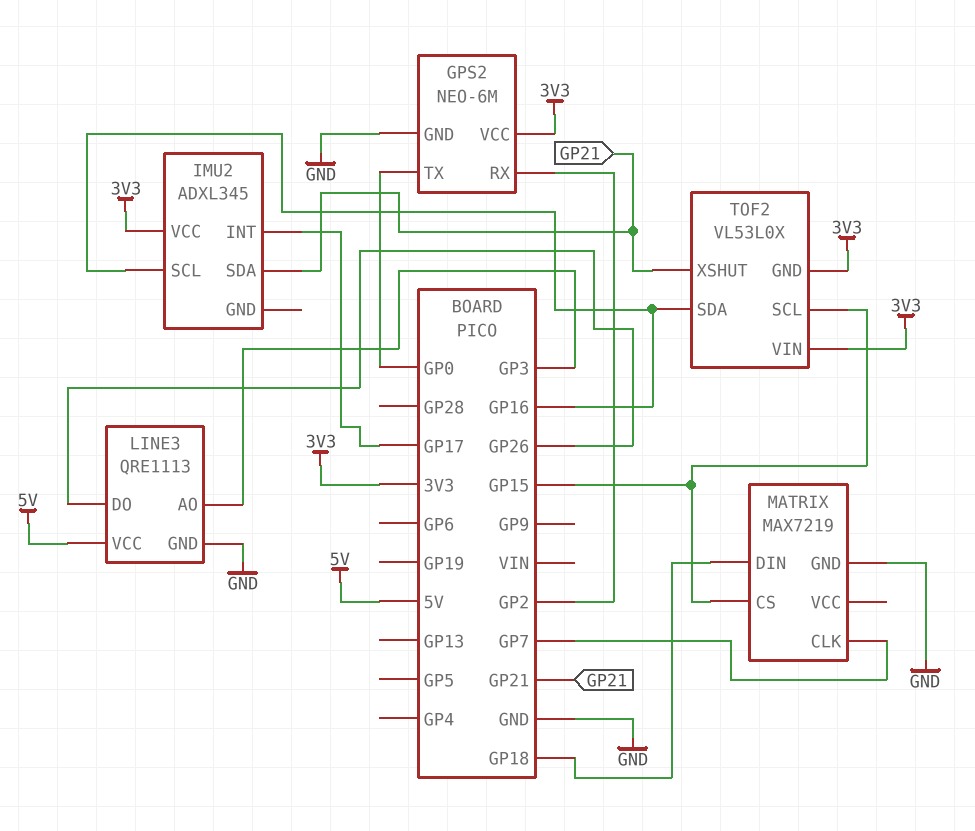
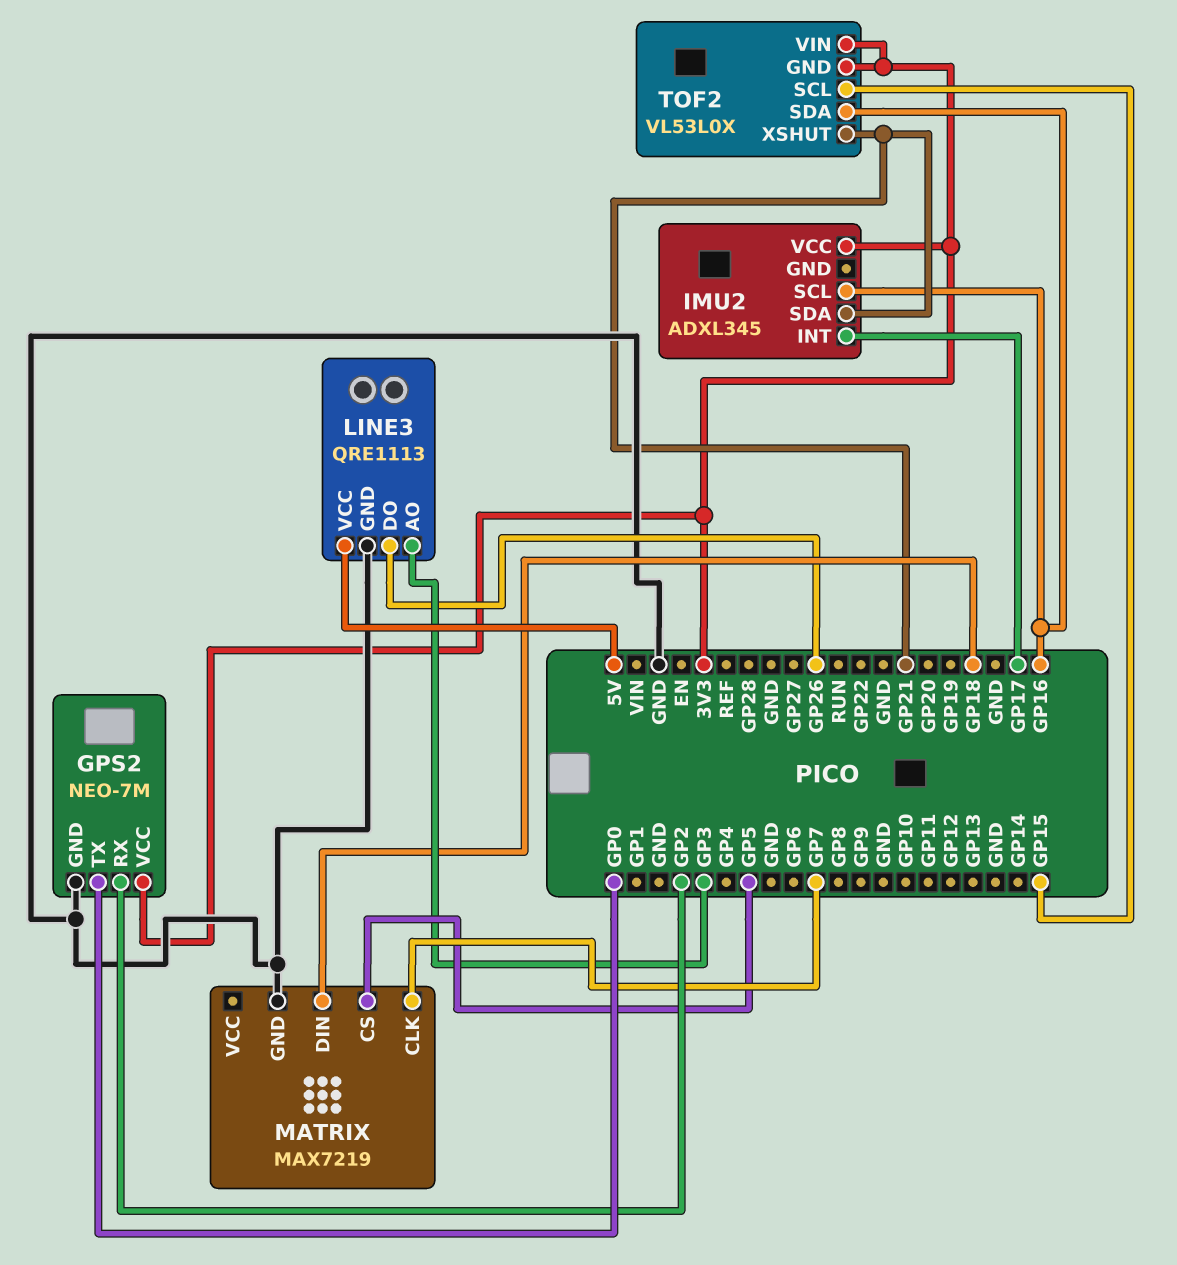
GPS2: NEO-6M -> NEO-7M
MATRIX pin CS: GP15 -> GP5

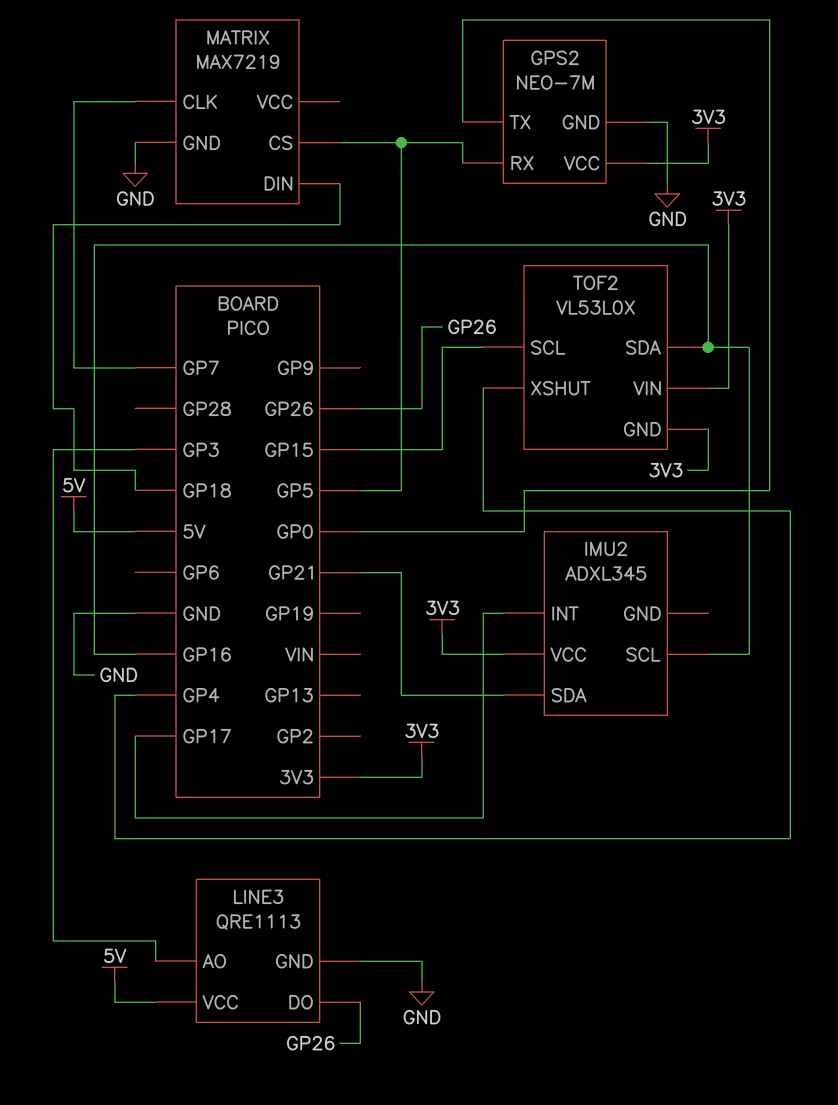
GPS2 pin RX: GP2 -> GP5
TOF2 pin XSHUT: GP21 -> GP4

